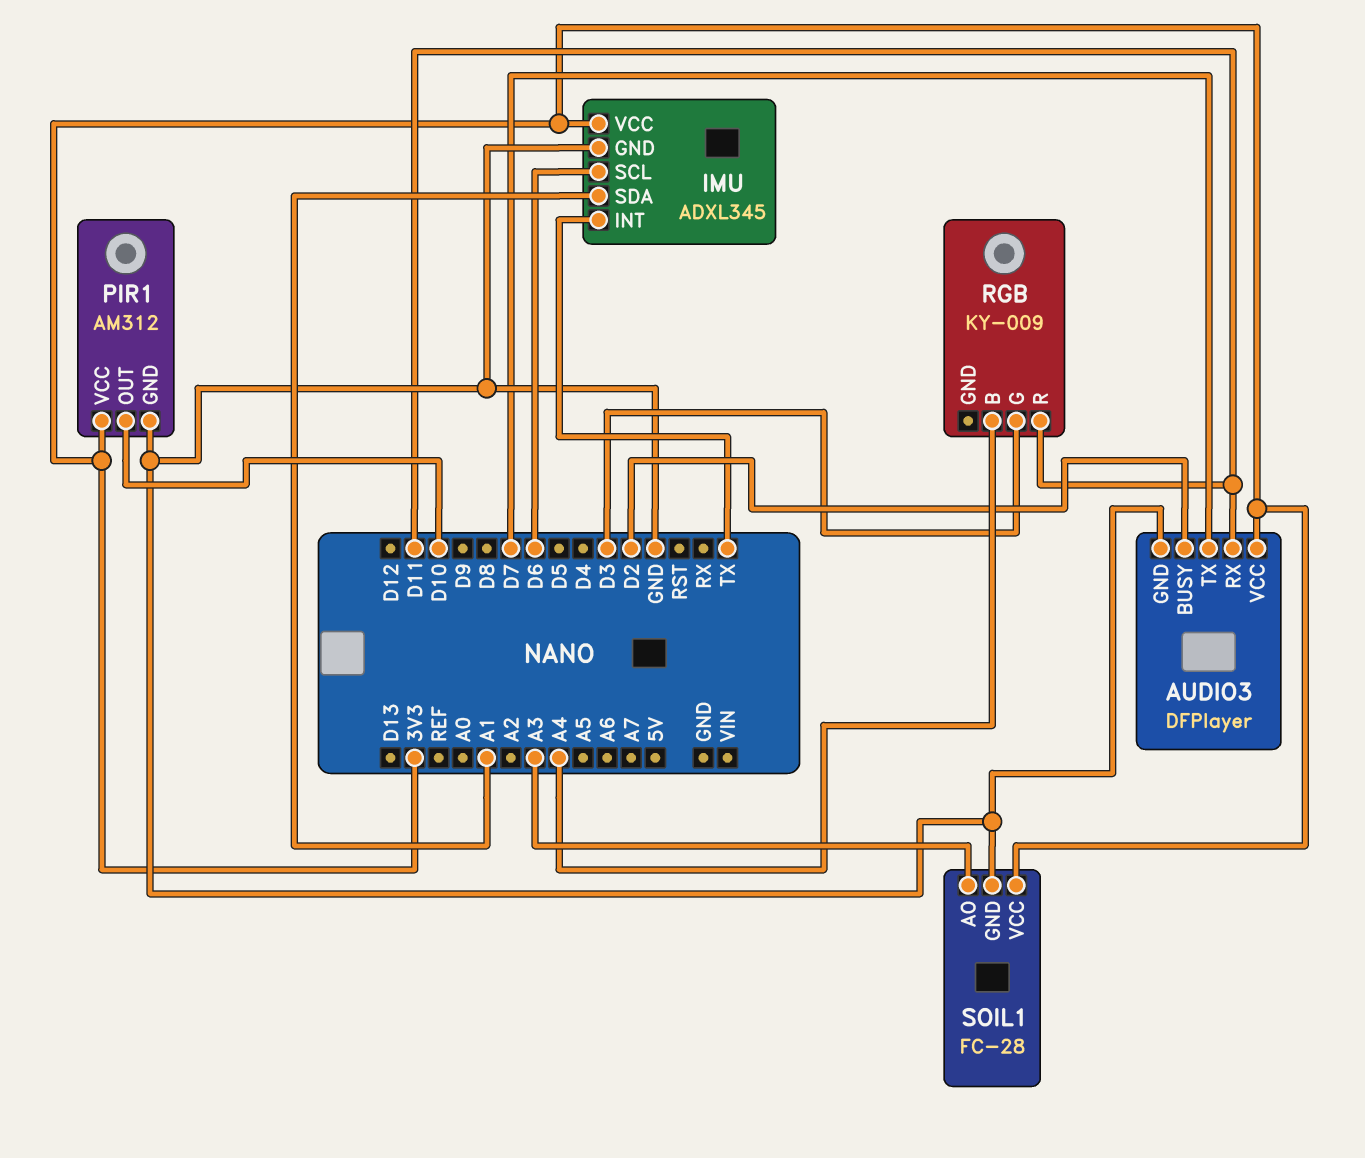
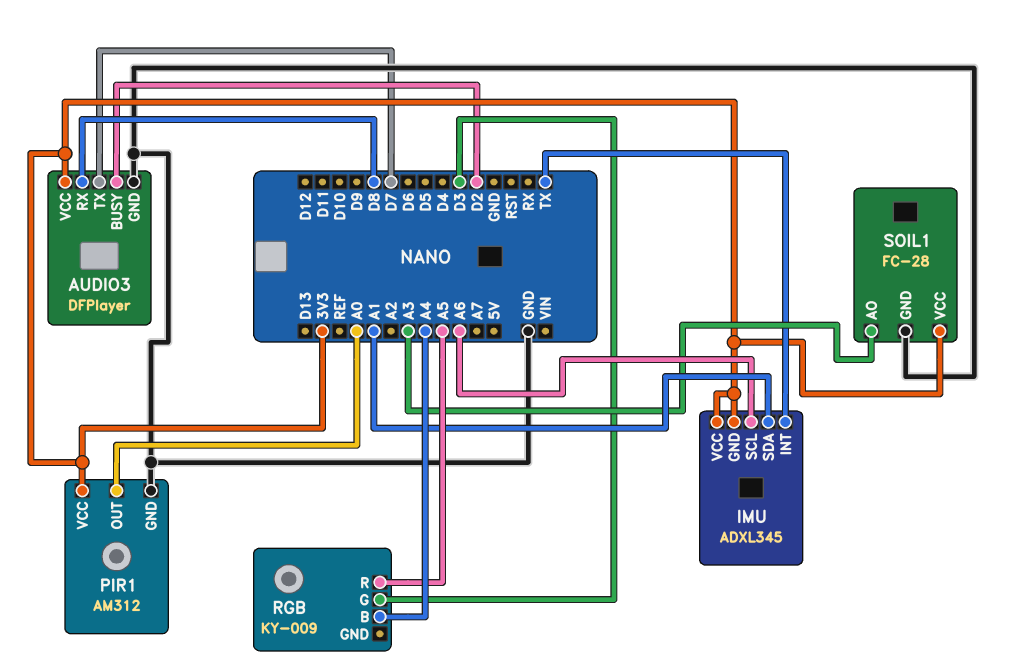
AUDIO3 pin RX: D11 -> D8
IMU pin GND: GND -> 3V3
IMU pin SCL: D6 -> A6
PIR1 pin OUT: D10 -> A0
RGB pin R: D11 -> A5

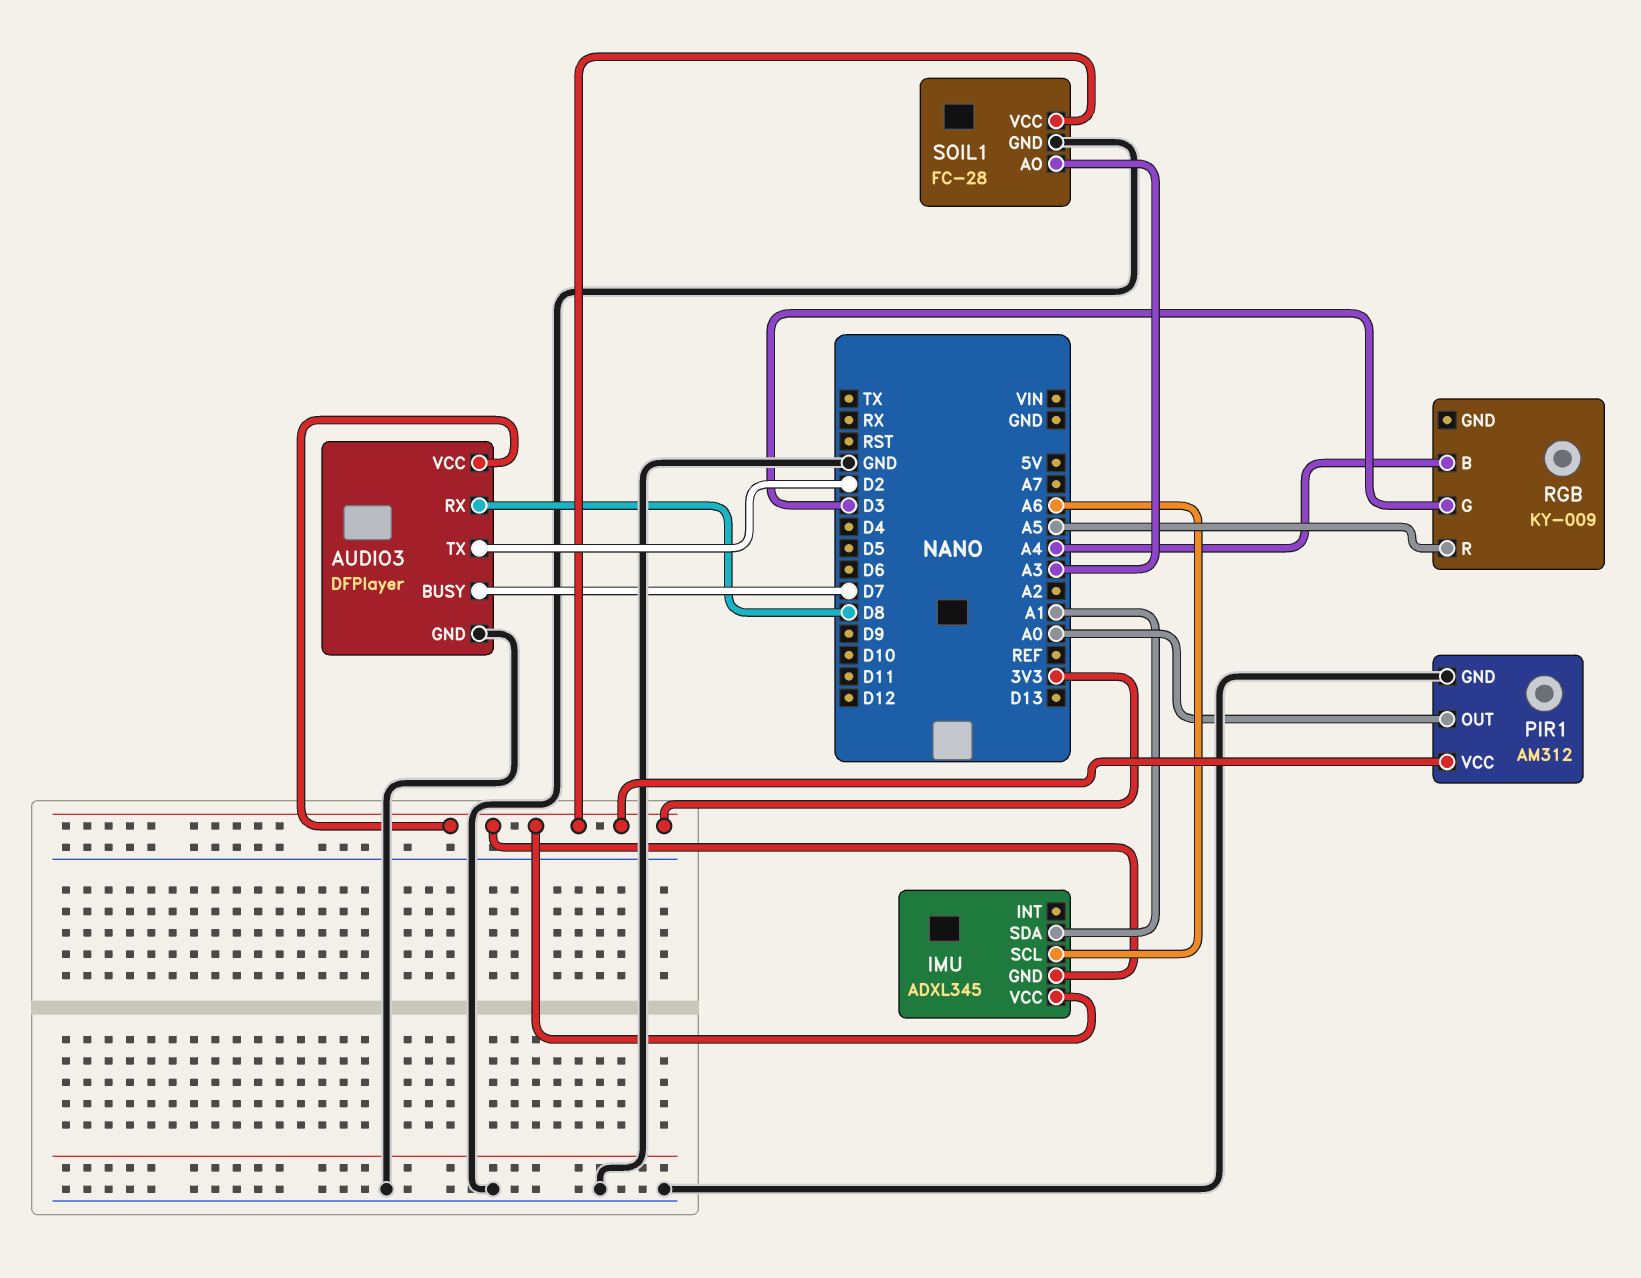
AUDIO3 pin BUSY: D2 -> D7
AUDIO3 pin TX: D7 -> D2
IMU pin INT: TX -> none

